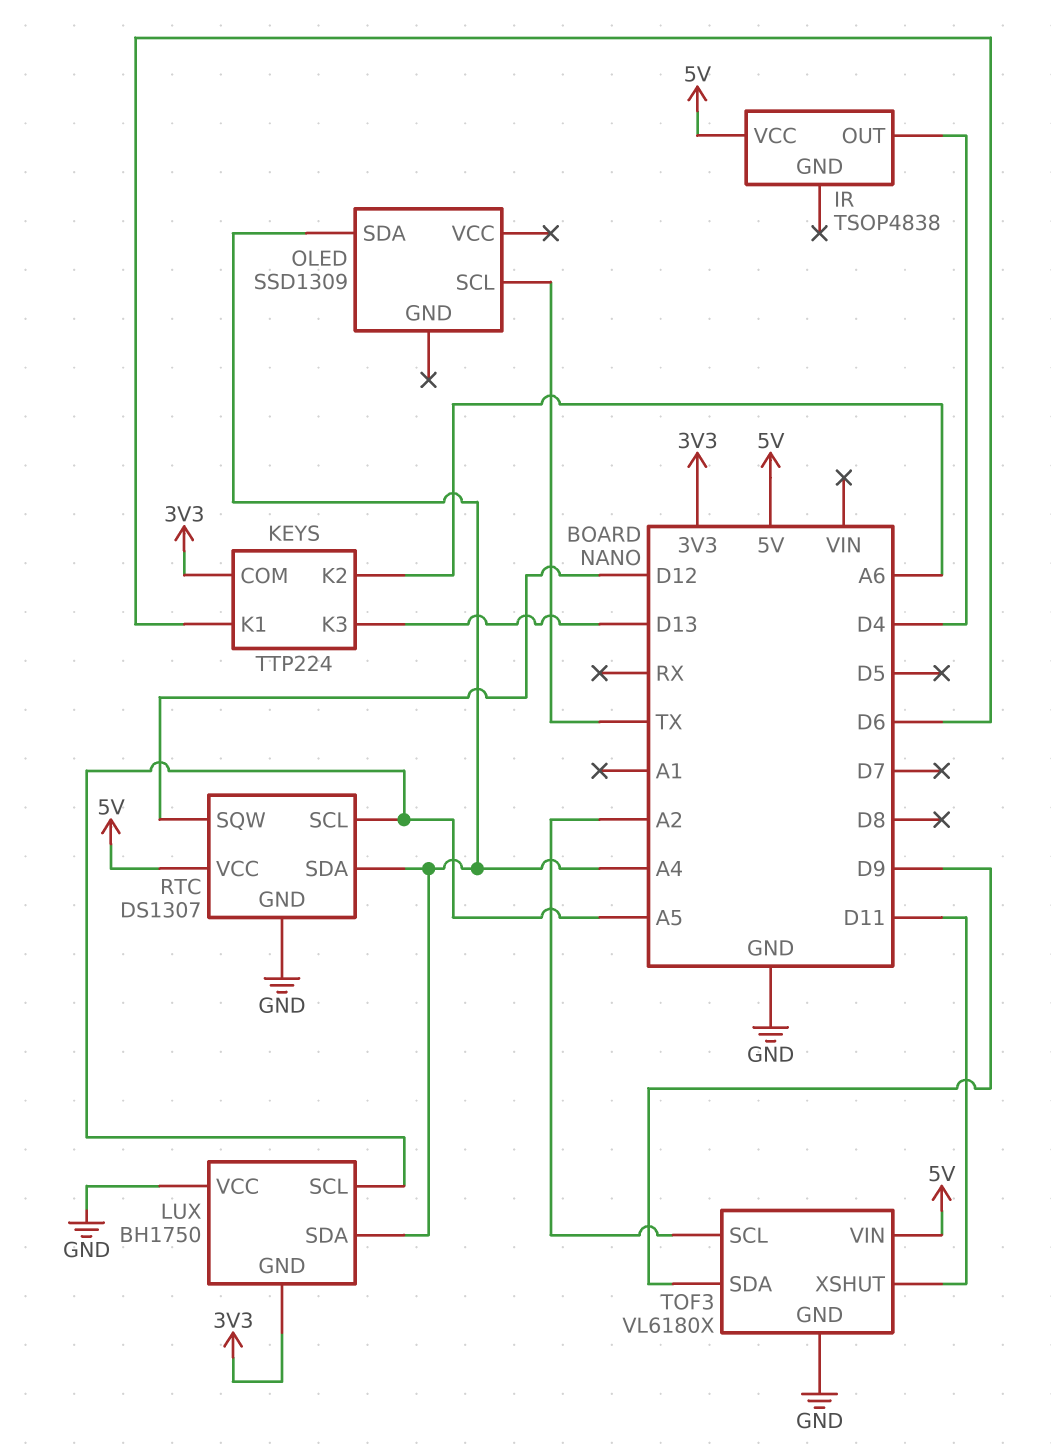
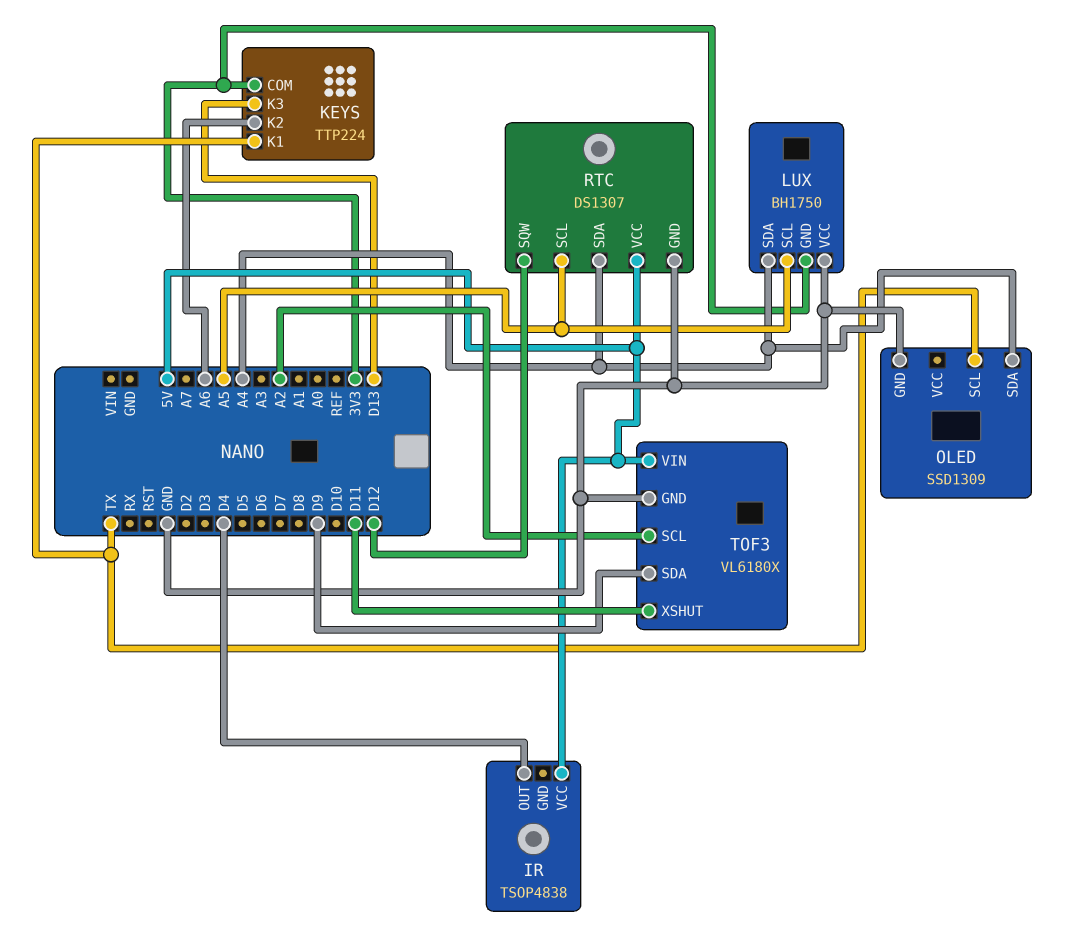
KEYS pin K1: D6 -> TX
OLED pin GND: none -> GND

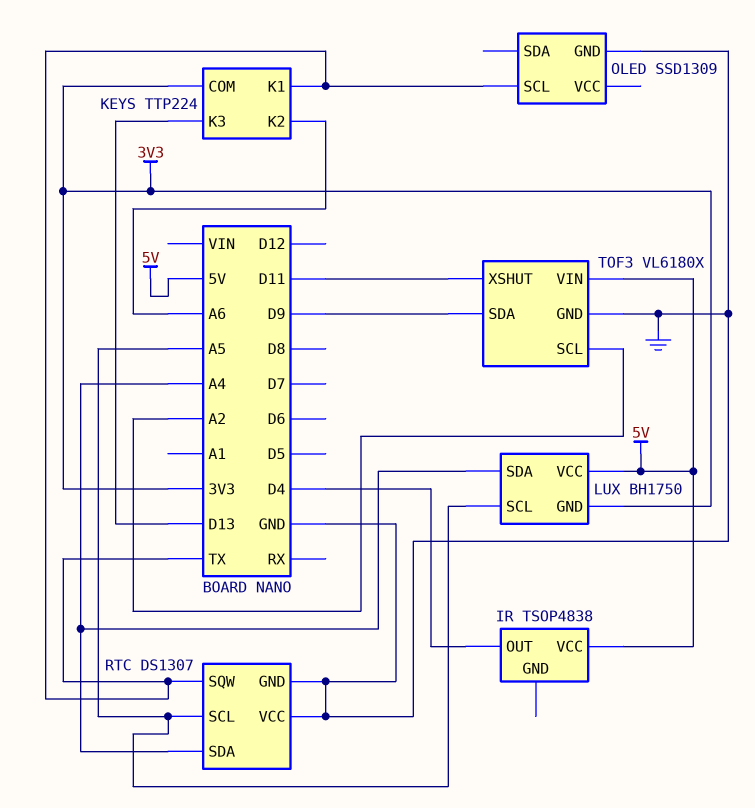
LUX pin VCC: GND -> 5V
OLED pin SDA: A4 -> none
RTC pin SQW: D12 -> TX
RTC pin VCC: 5V -> GND

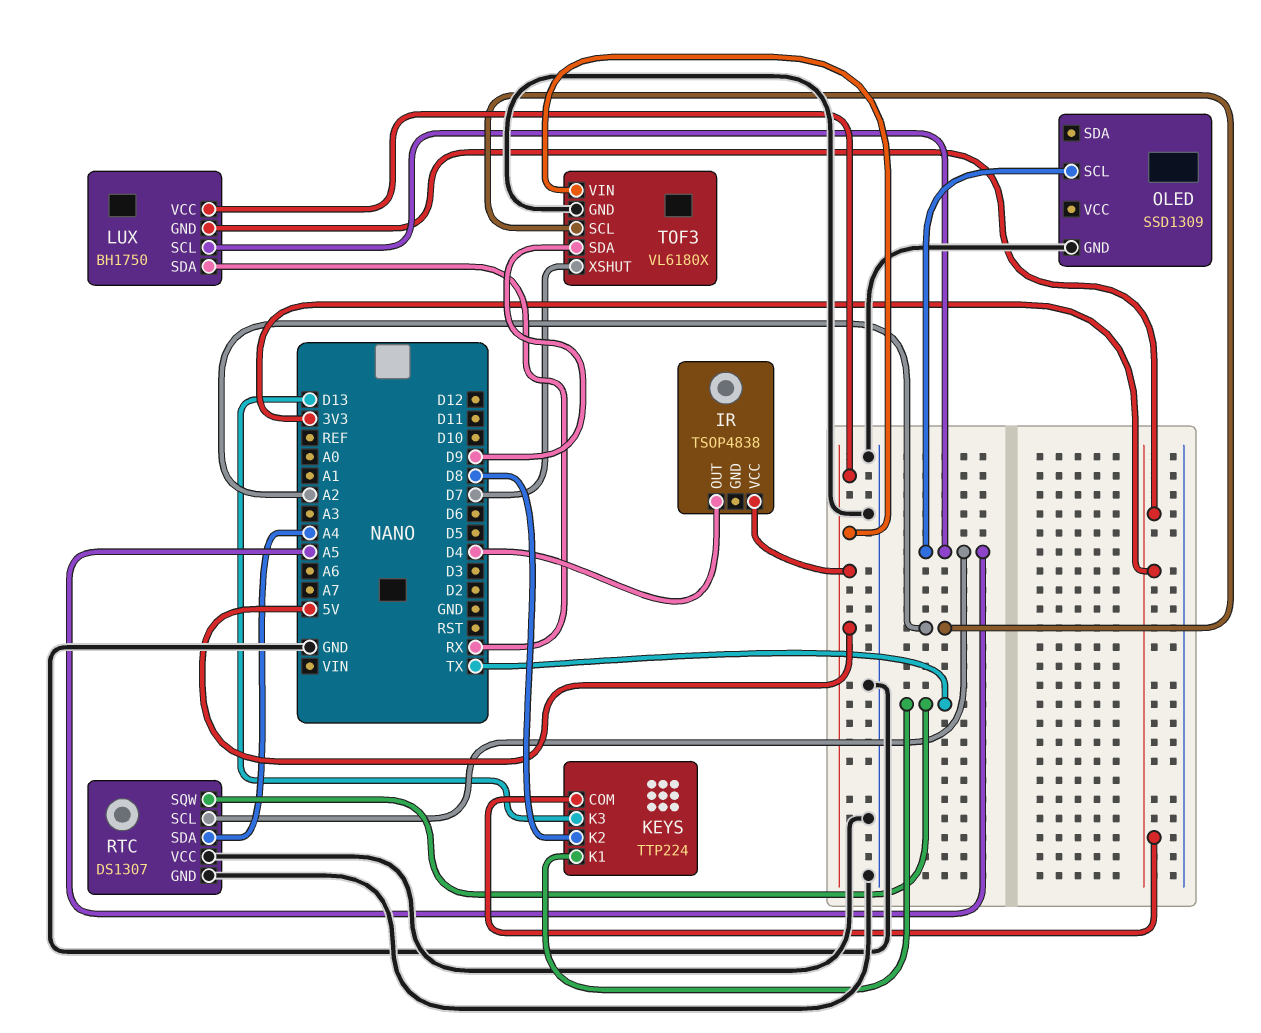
KEYS pin K2: A6 -> D8
LUX pin SDA: A4 -> RX
OLED pin SCL: TX -> A5
TOF3 pin XSHUT: D11 -> D7

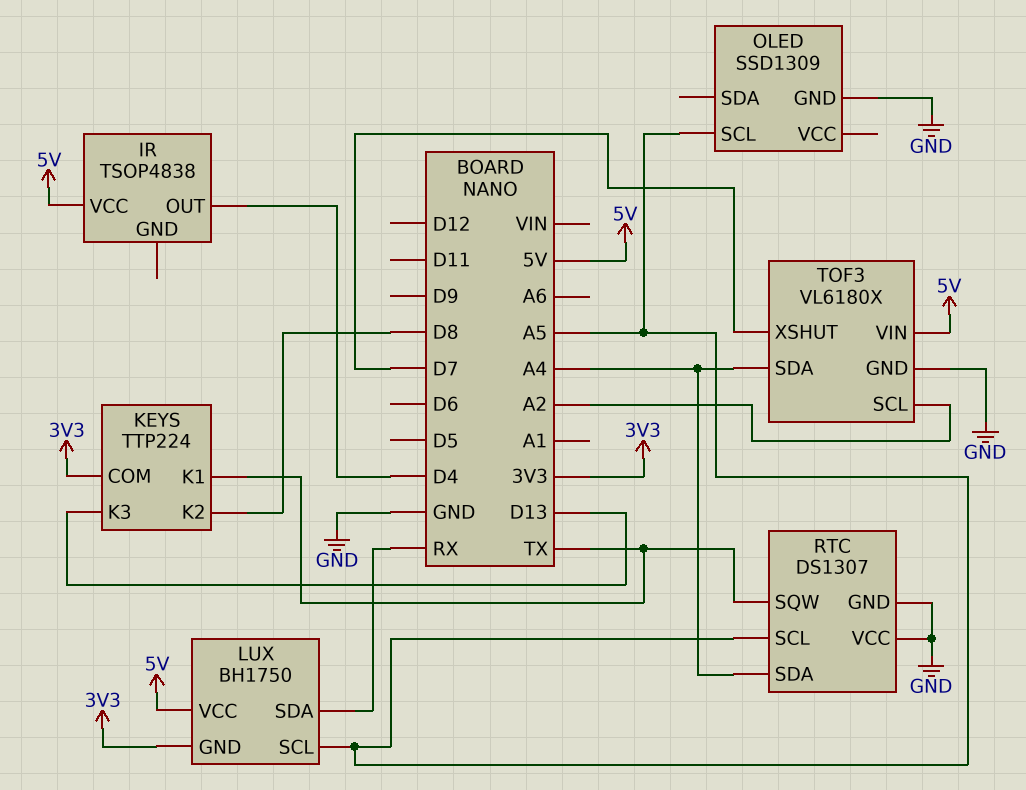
TOF3 pin SDA: D9 -> A4

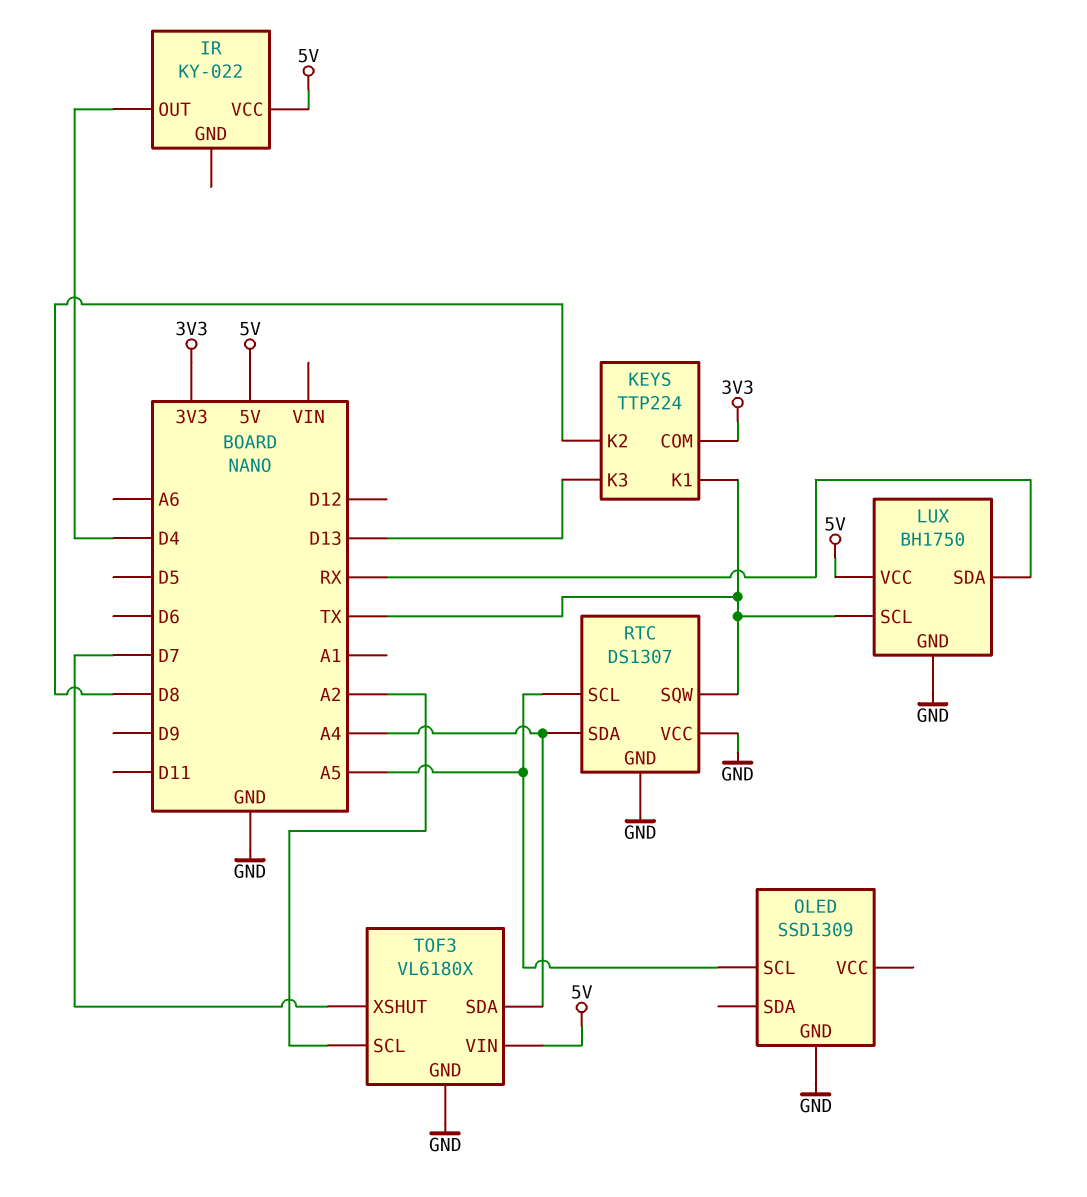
IR: TSOP4838 -> KY-022
LUX pin GND: 3V3 -> GND
LUX pin SCL: A5 -> TX

